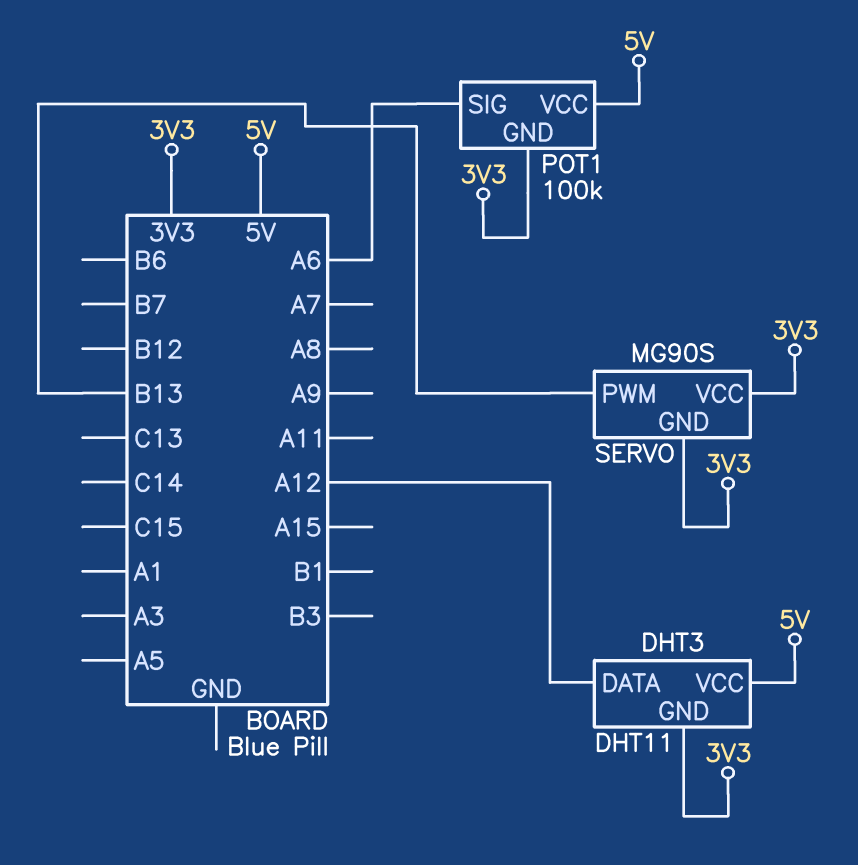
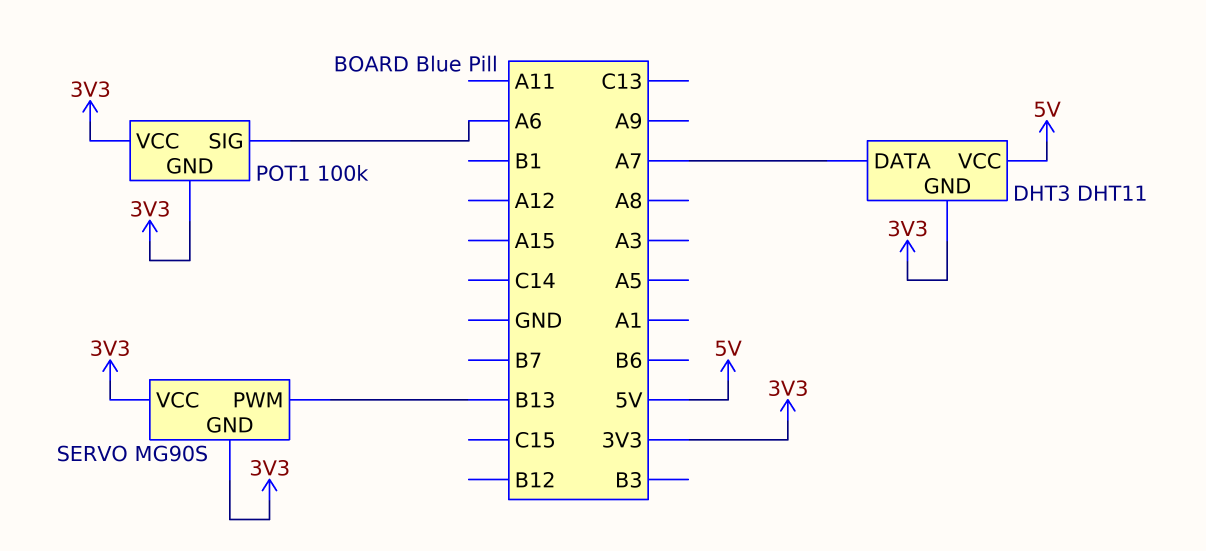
DHT3 pin DATA: A12 -> A7
POT1 pin VCC: 5V -> 3V3

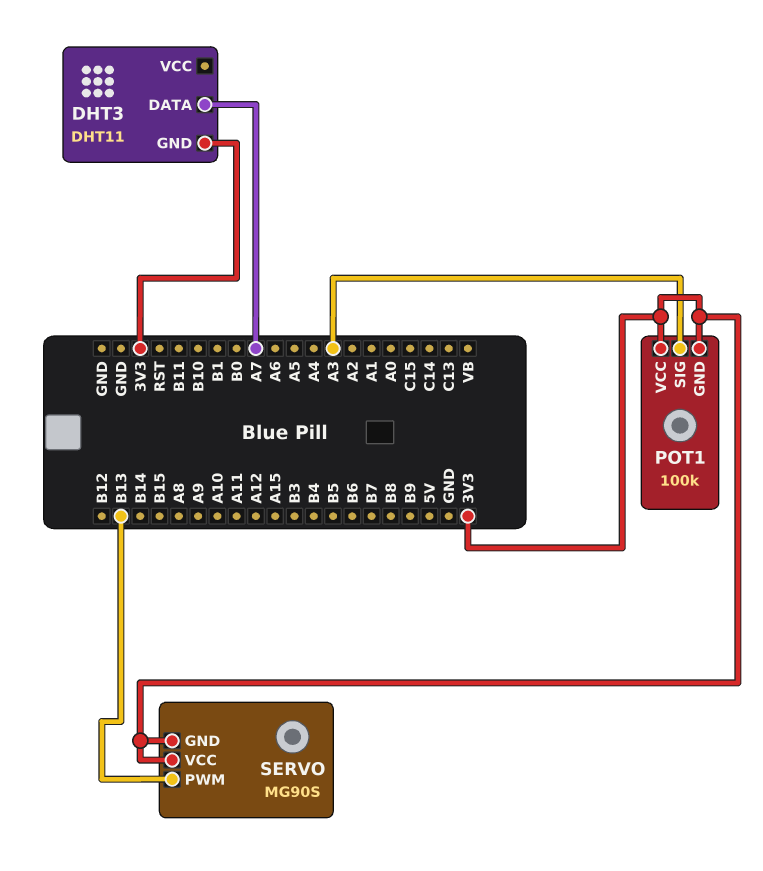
DHT3 pin VCC: 5V -> none
POT1 pin SIG: A6 -> A3

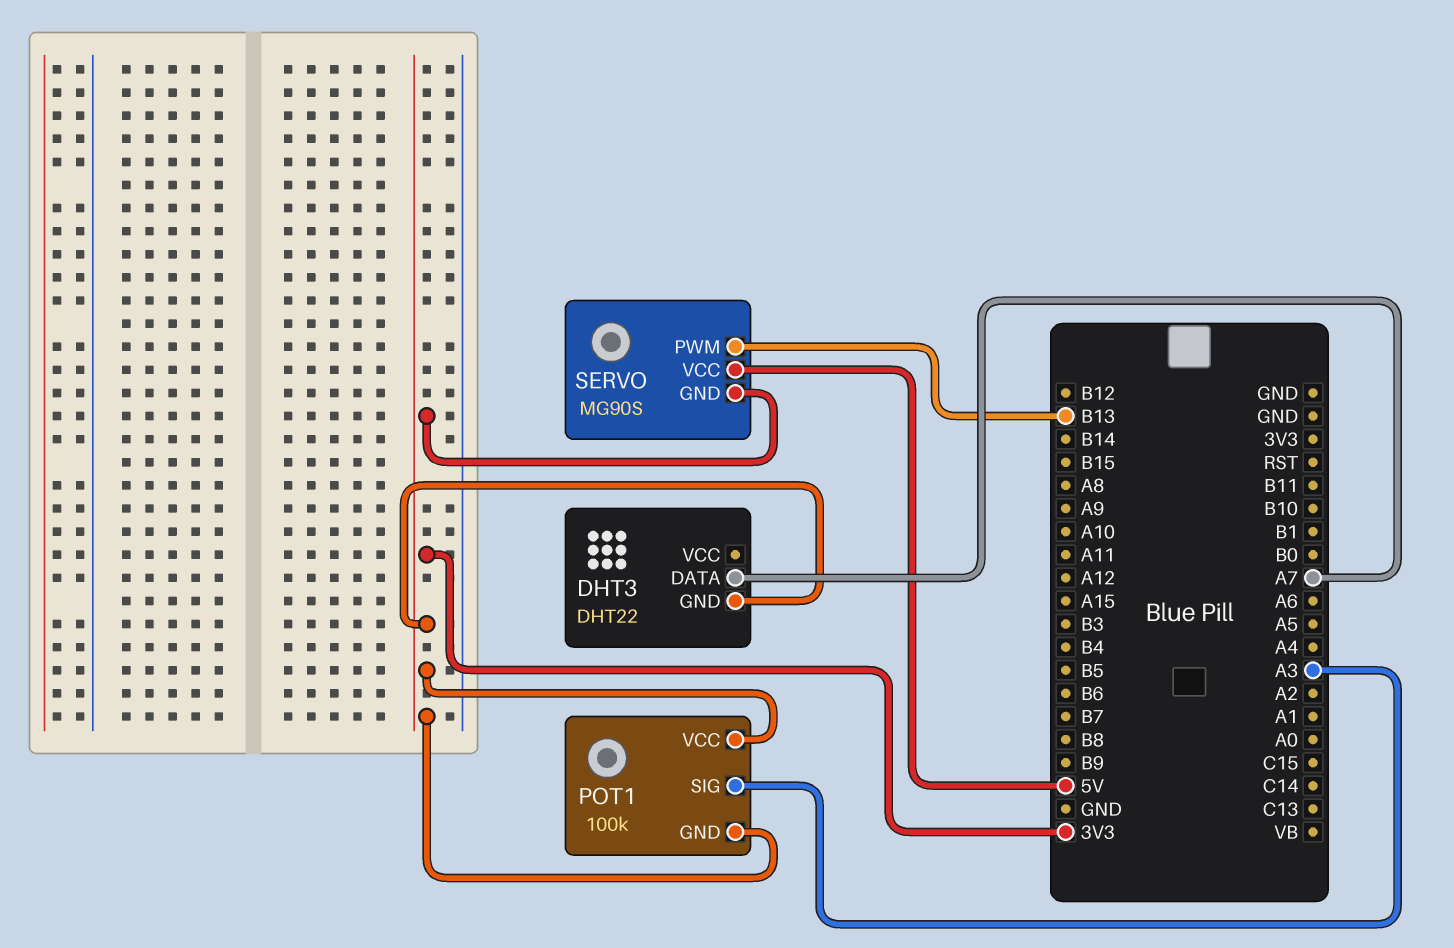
DHT3: DHT11 -> DHT22
SERVO pin VCC: 3V3 -> 5V

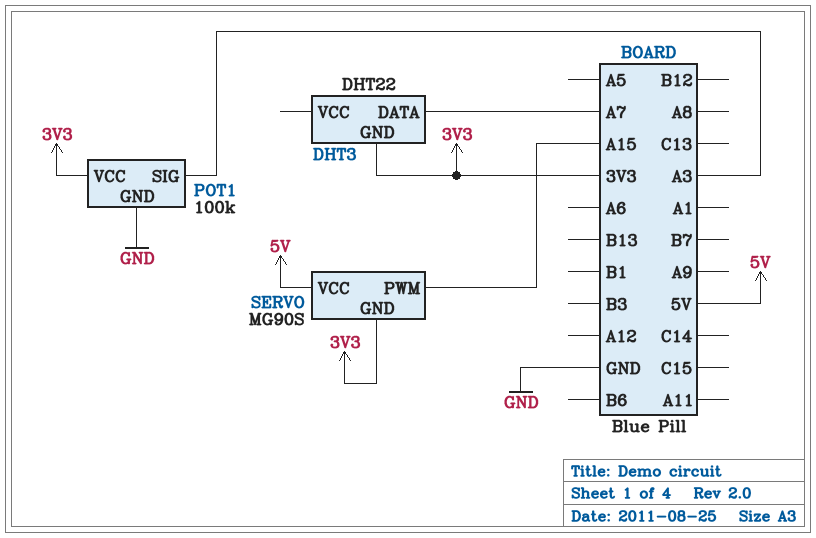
POT1 pin GND: 3V3 -> GND
SERVO pin PWM: B13 -> A15

